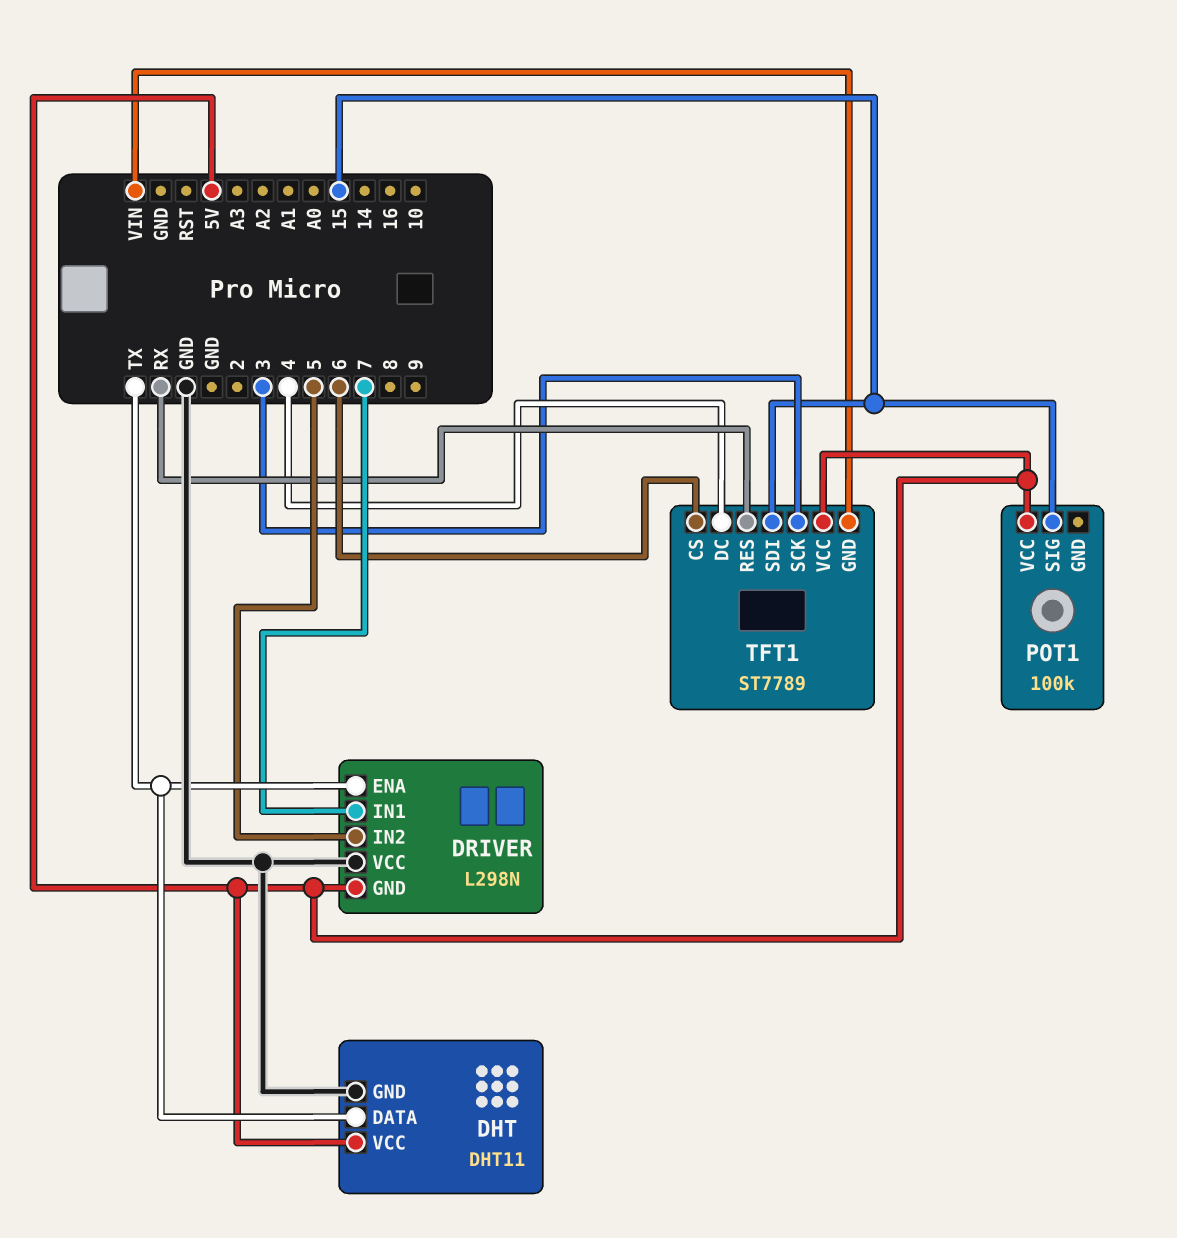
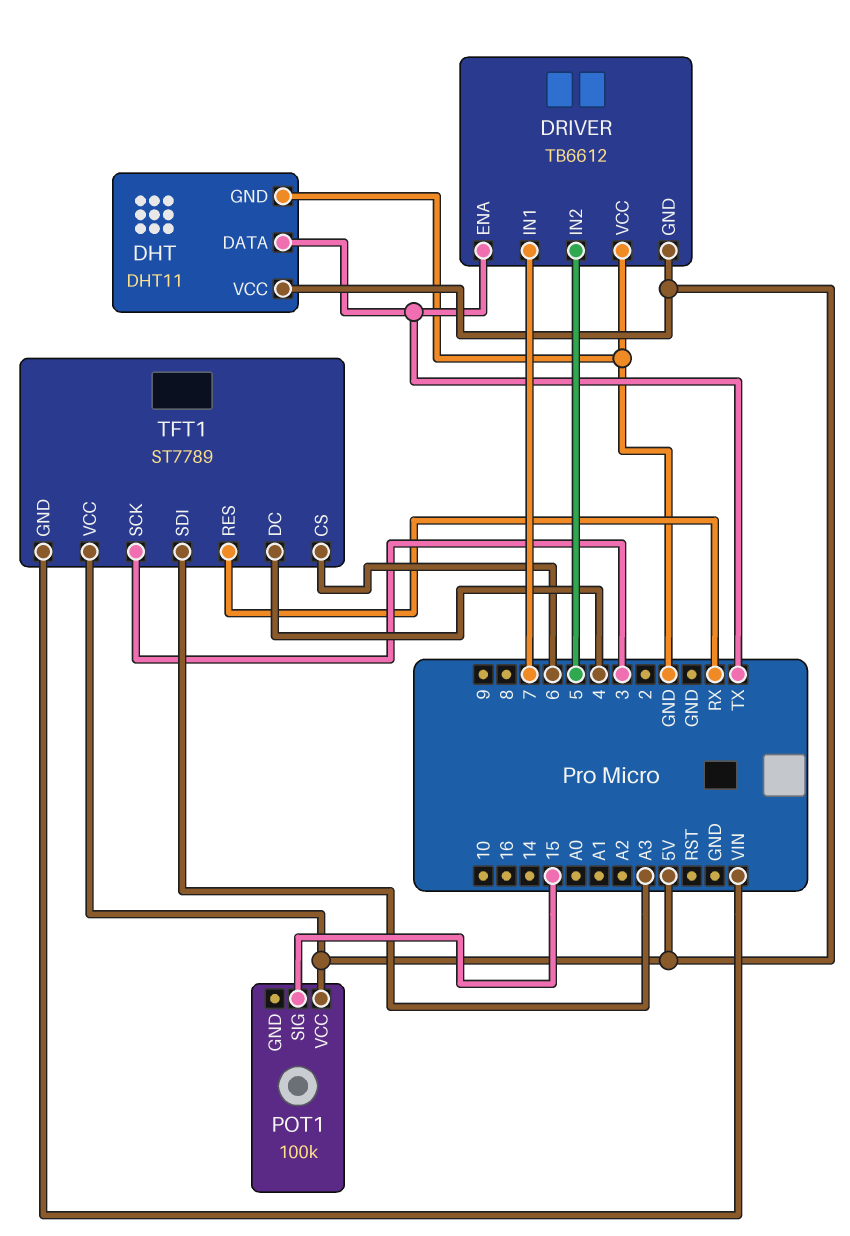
DRIVER: L298N -> TB6612
TFT1 pin SDI: 15 -> A3

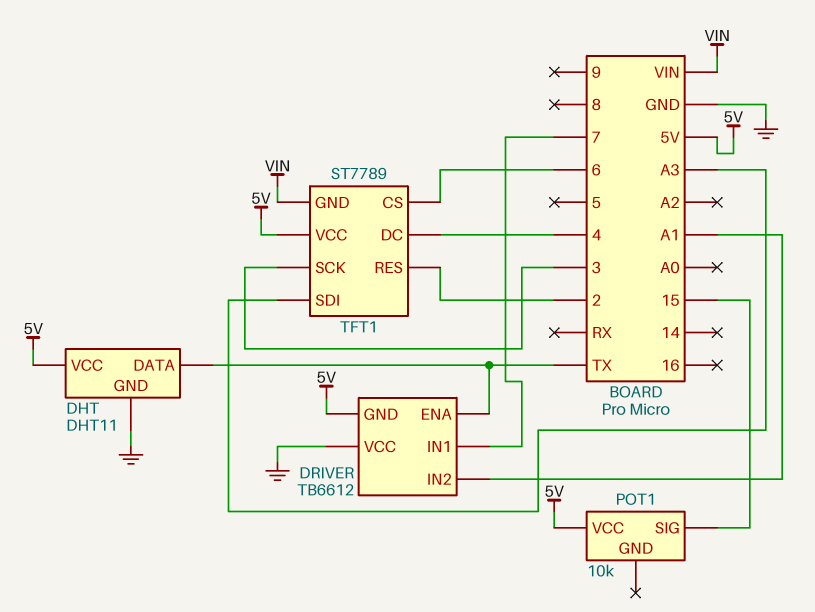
DRIVER pin IN2: 5 -> A1
POT1: 100k -> 10k
TFT1 pin RES: RX -> 2

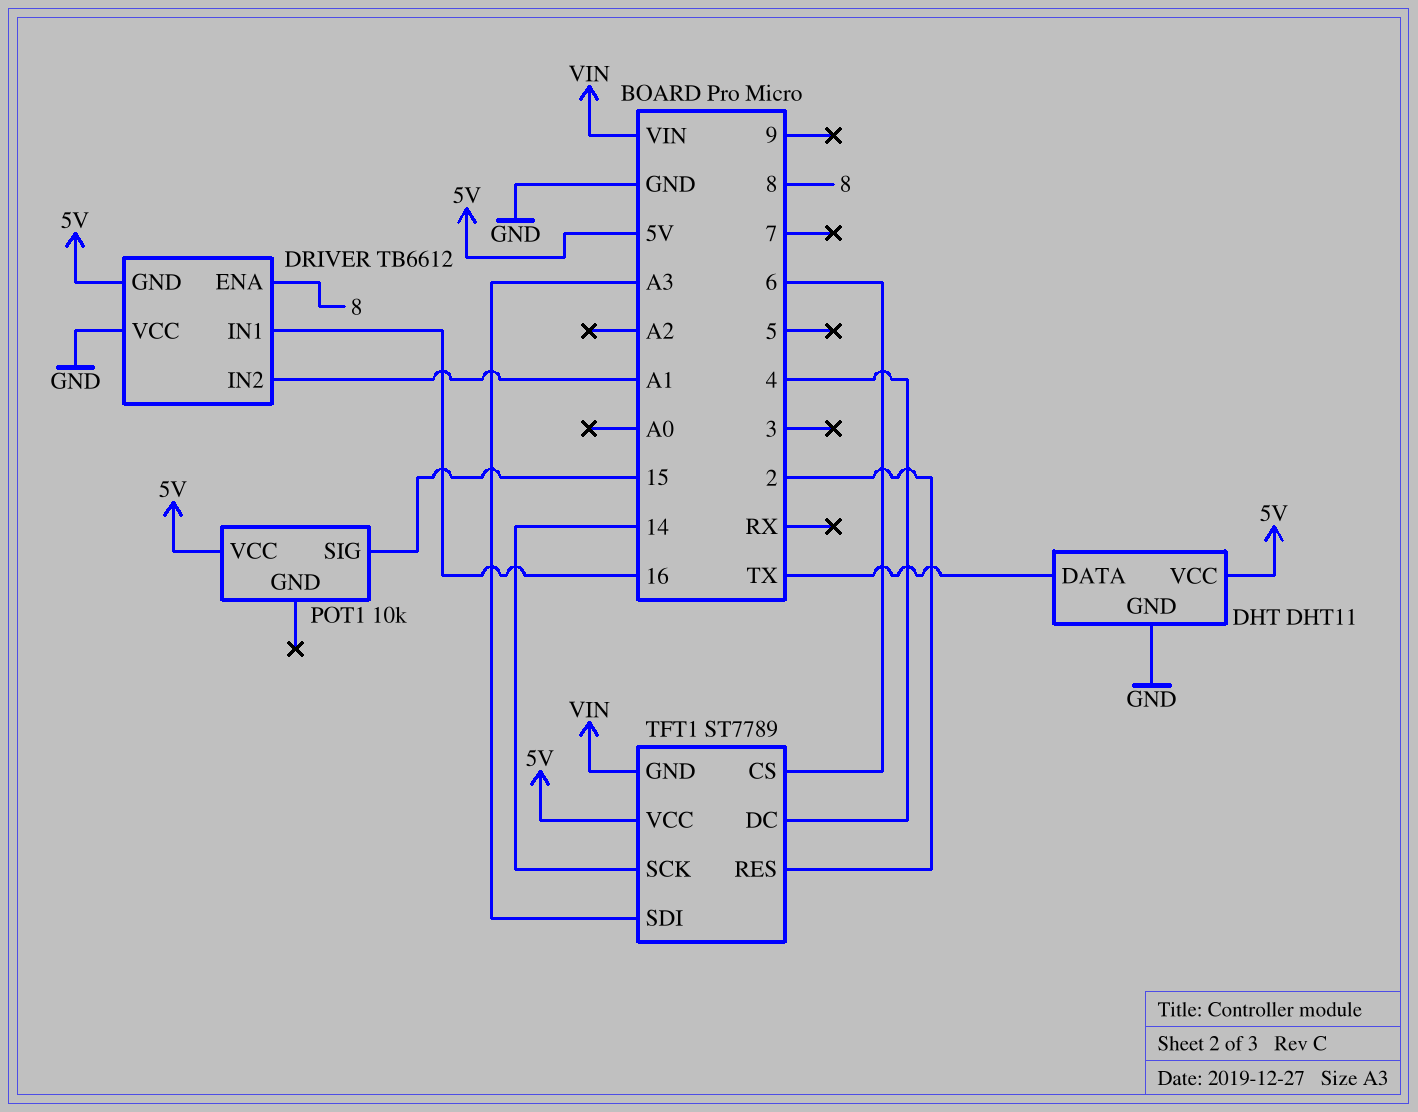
DRIVER pin ENA: TX -> 8
DRIVER pin IN1: 7 -> 16
TFT1 pin SCK: 3 -> 14

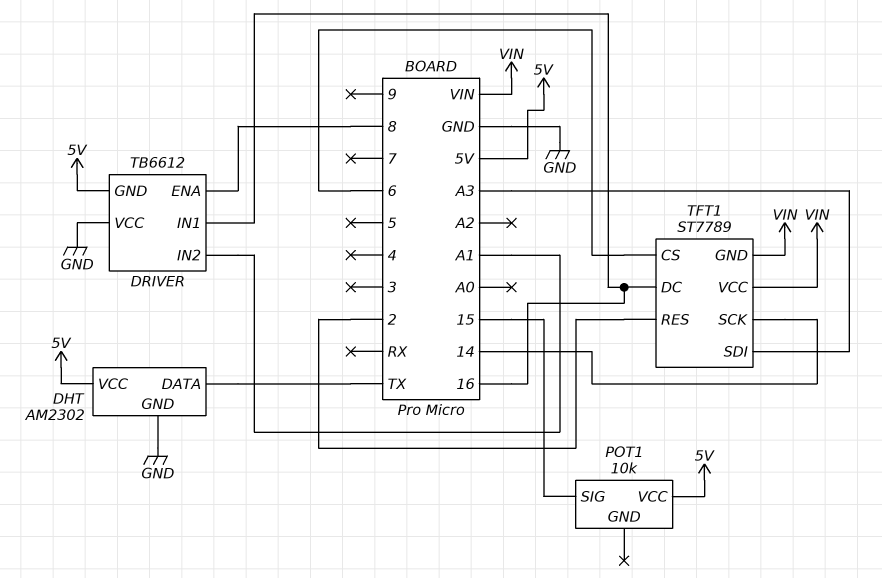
DHT: DHT11 -> AM2302
TFT1 pin DC: 4 -> 16
TFT1 pin VCC: 5V -> VIN

